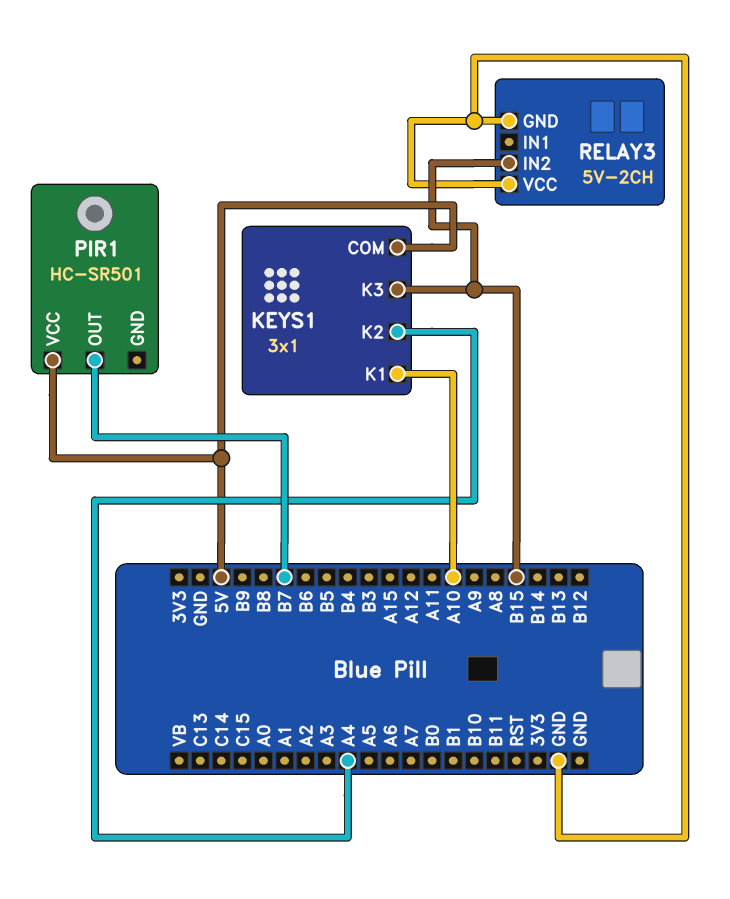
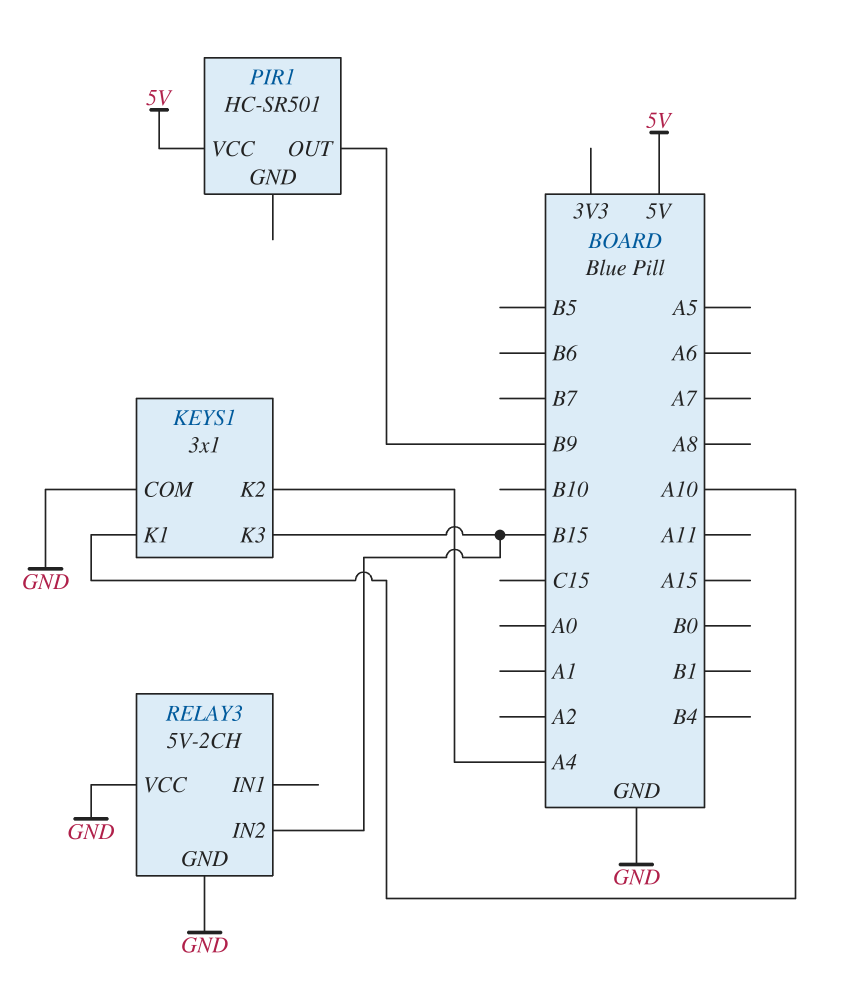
KEYS1 pin COM: 5V -> GND
PIR1 pin OUT: B7 -> B9

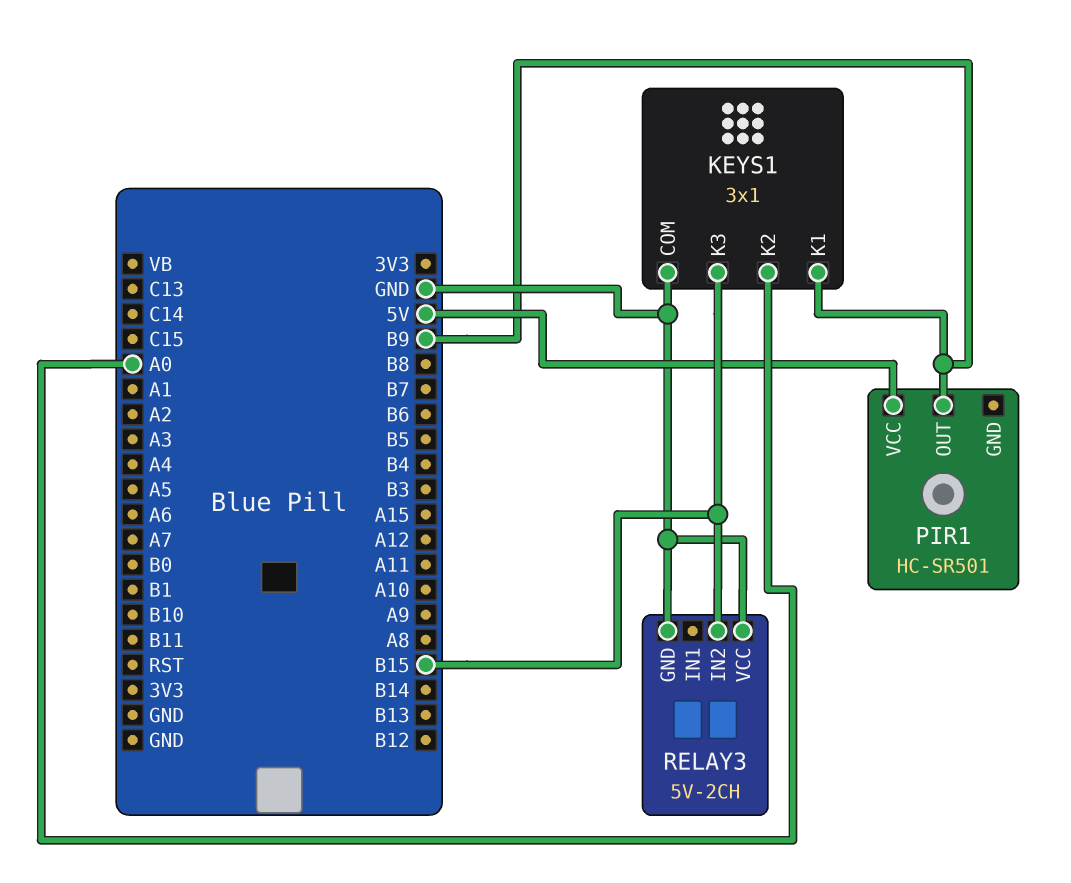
KEYS1 pin K1: A10 -> B9
KEYS1 pin K2: A4 -> A0

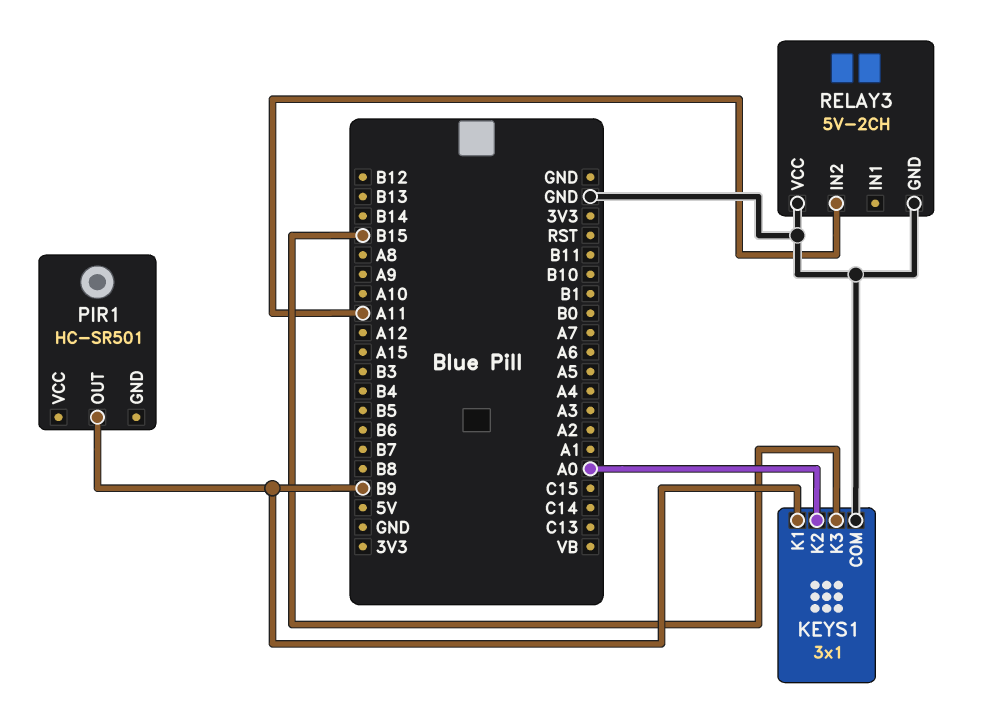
PIR1 pin VCC: 5V -> none
RELAY3 pin IN2: B15 -> A11

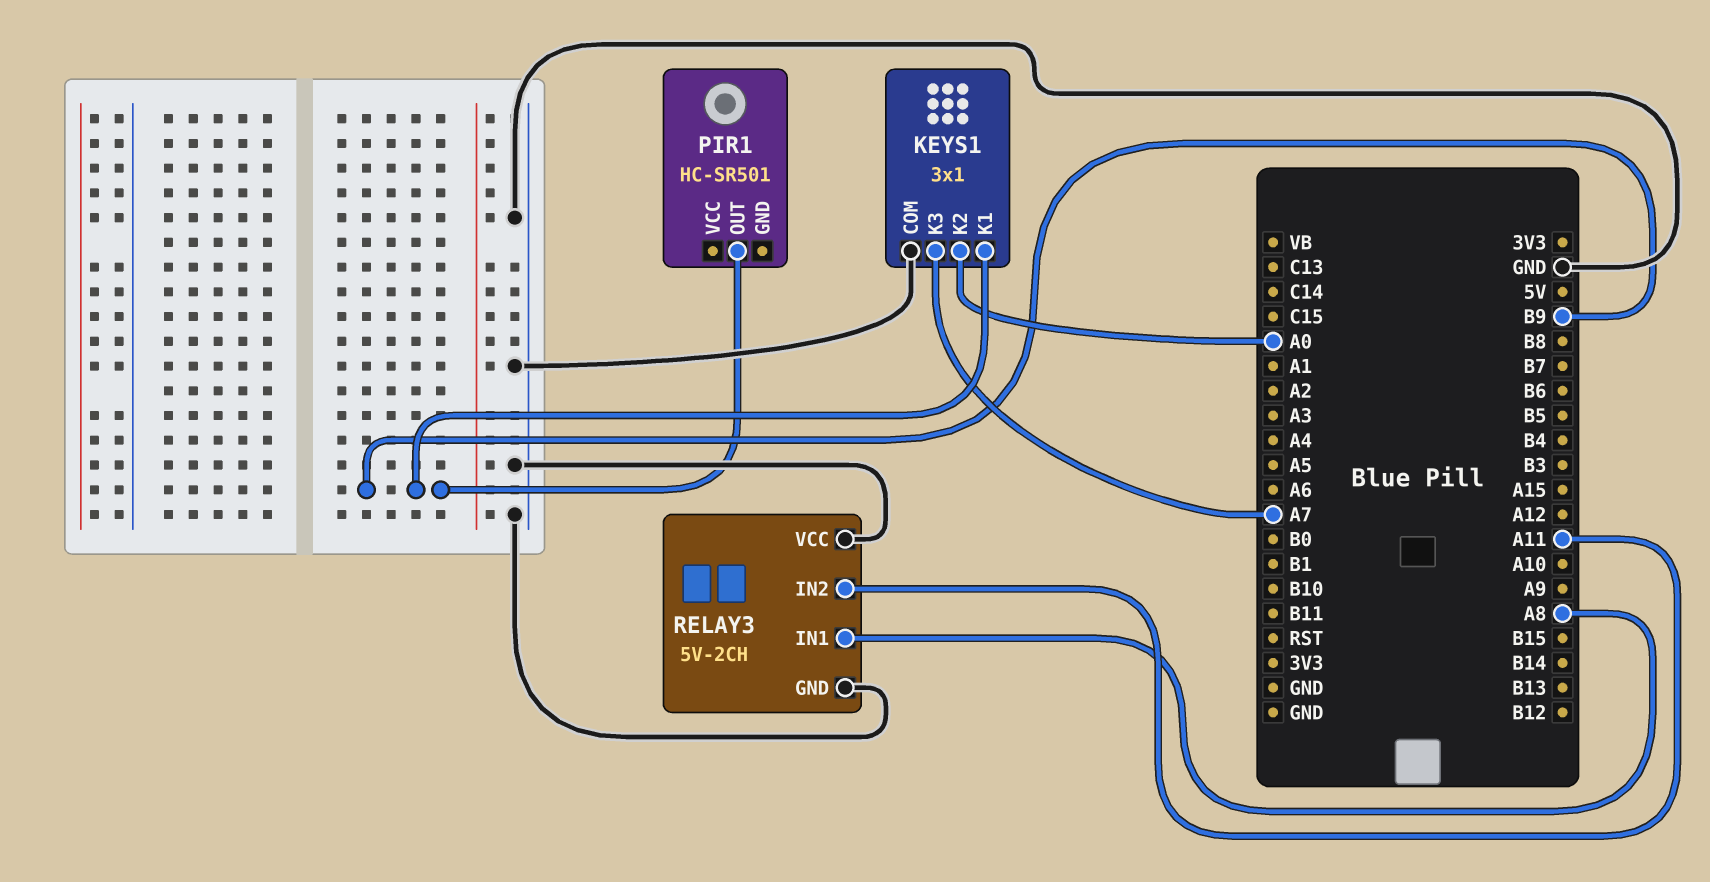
KEYS1 pin K3: B15 -> A7
RELAY3 pin IN1: none -> A8

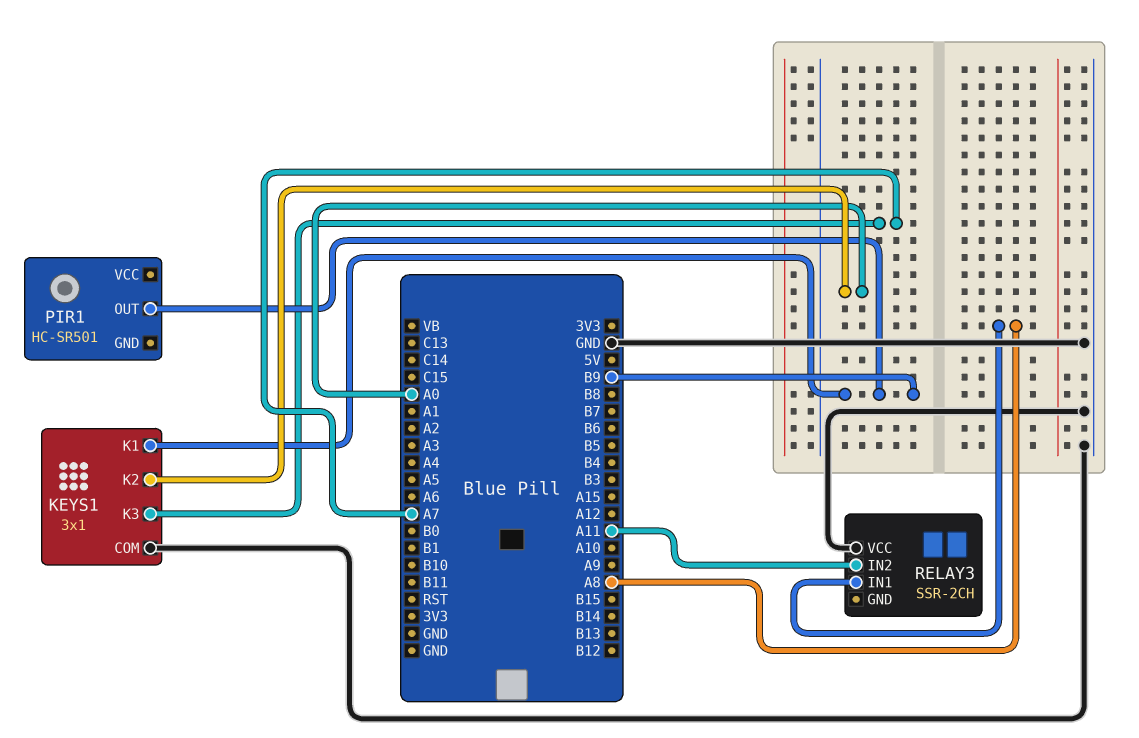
RELAY3: 5V-2CH -> SSR-2CH
RELAY3 pin GND: GND -> none

